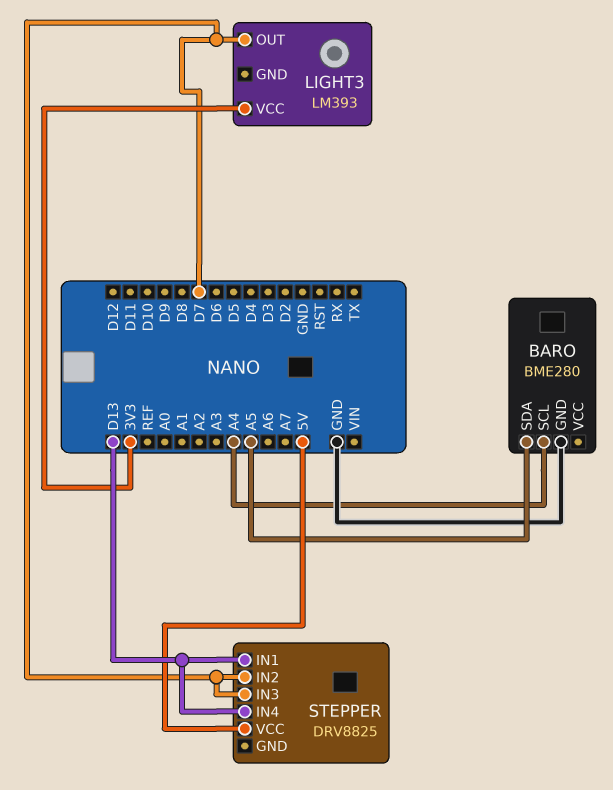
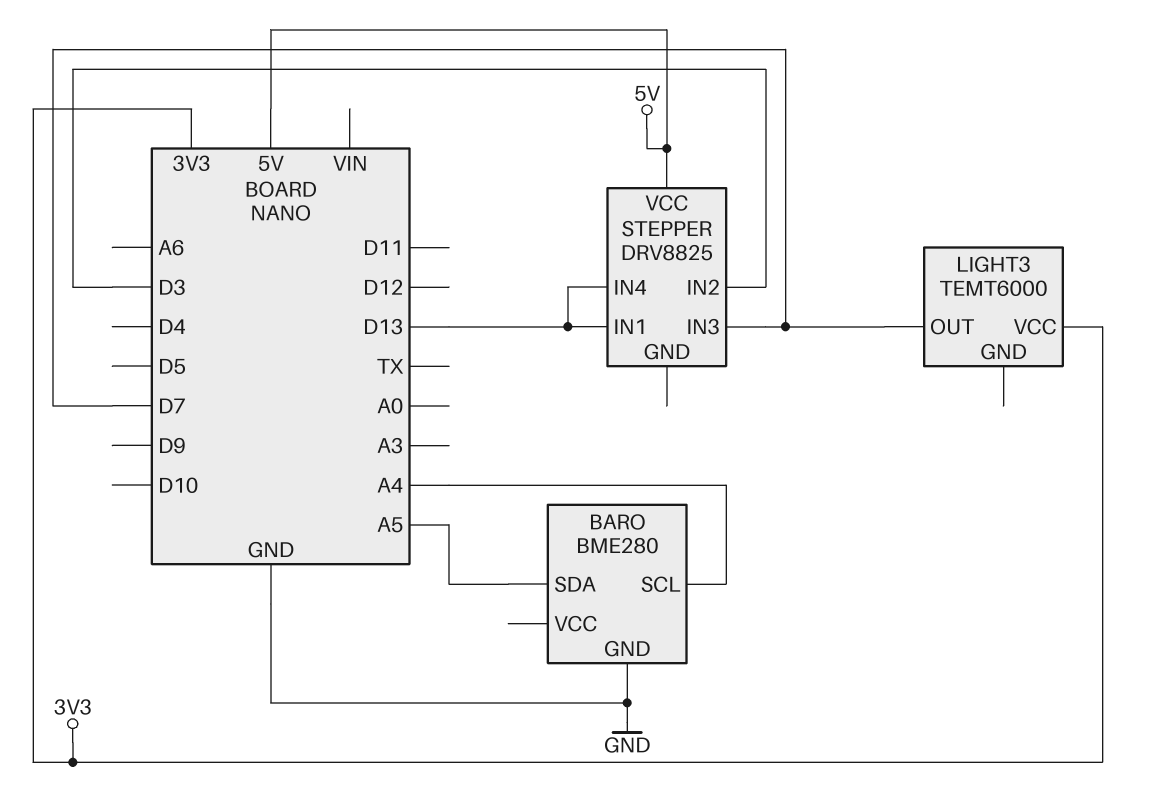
LIGHT3: LM393 -> TEMT6000
STEPPER pin IN2: D7 -> D3

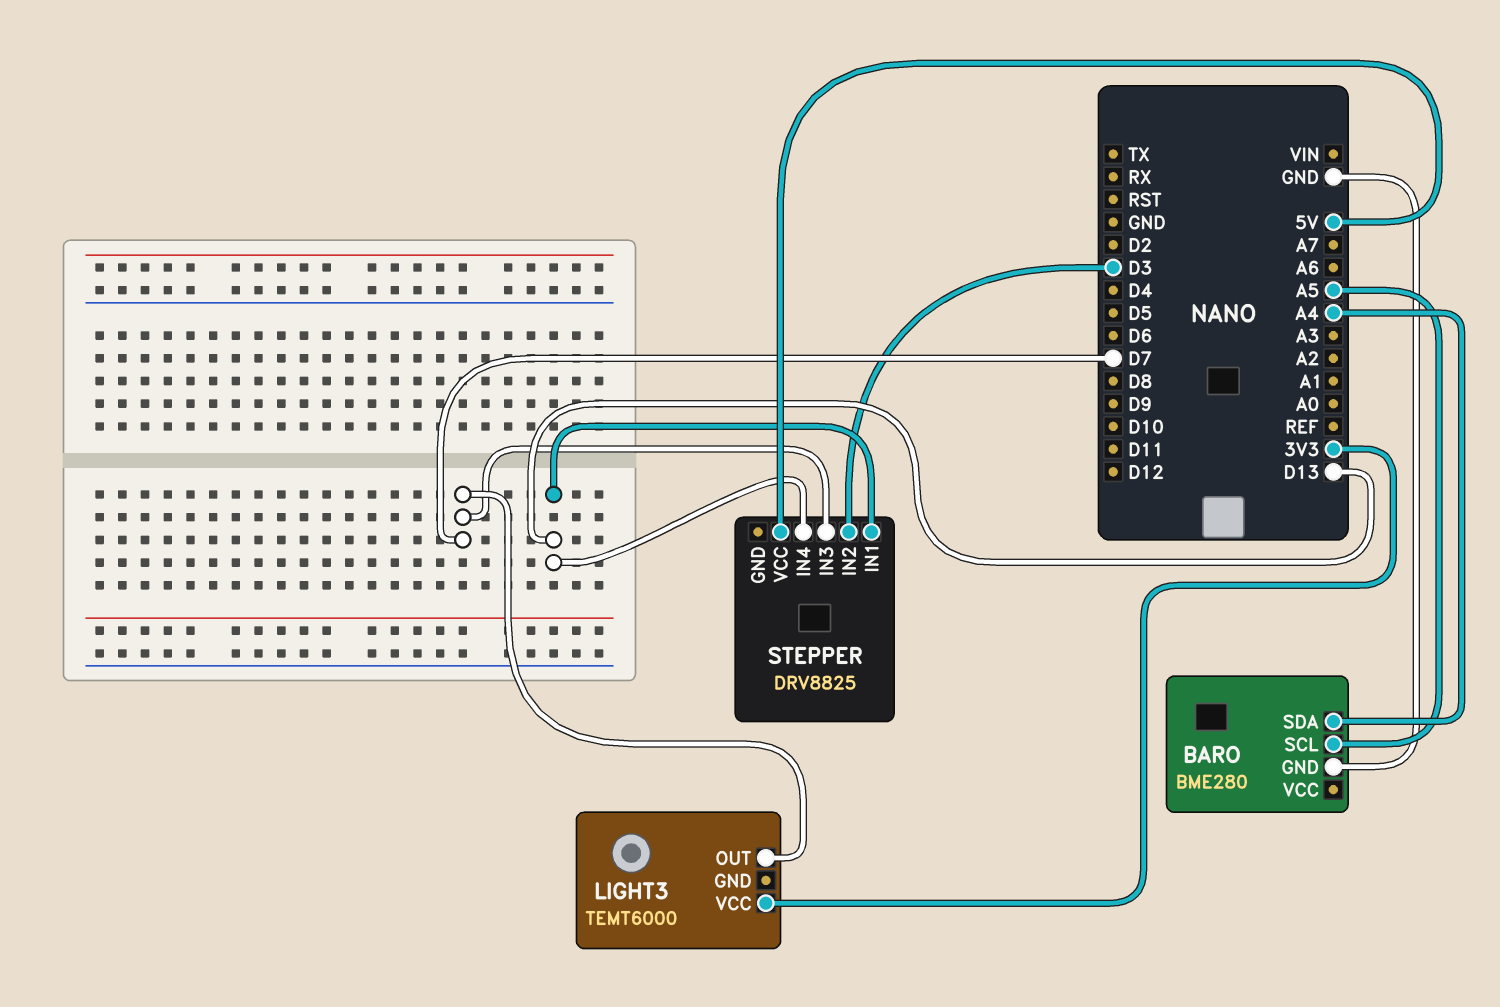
BARO pin SCL: A4 -> A5
BARO pin SDA: A5 -> A4

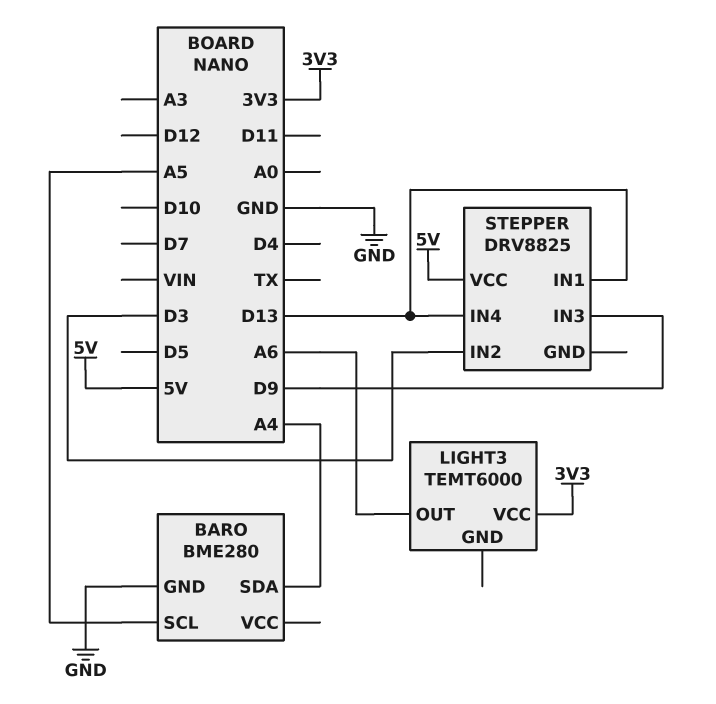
LIGHT3 pin OUT: D7 -> A6
STEPPER pin IN3: D7 -> D9

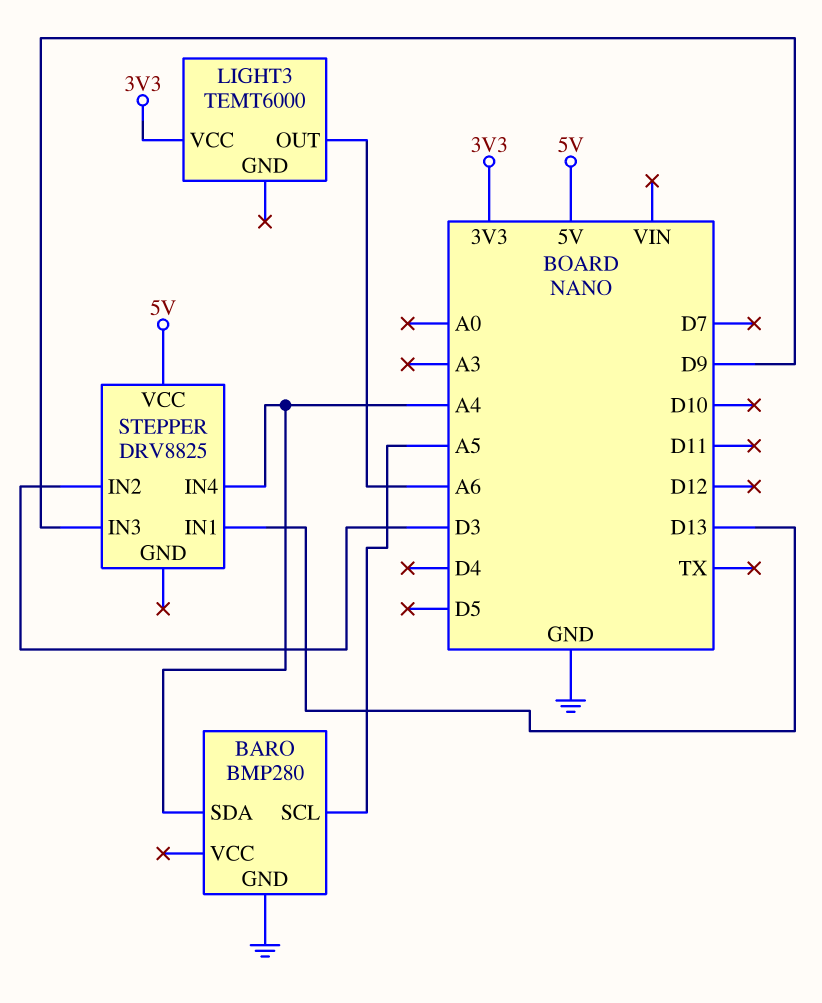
BARO: BME280 -> BMP280
STEPPER pin IN4: D13 -> A4

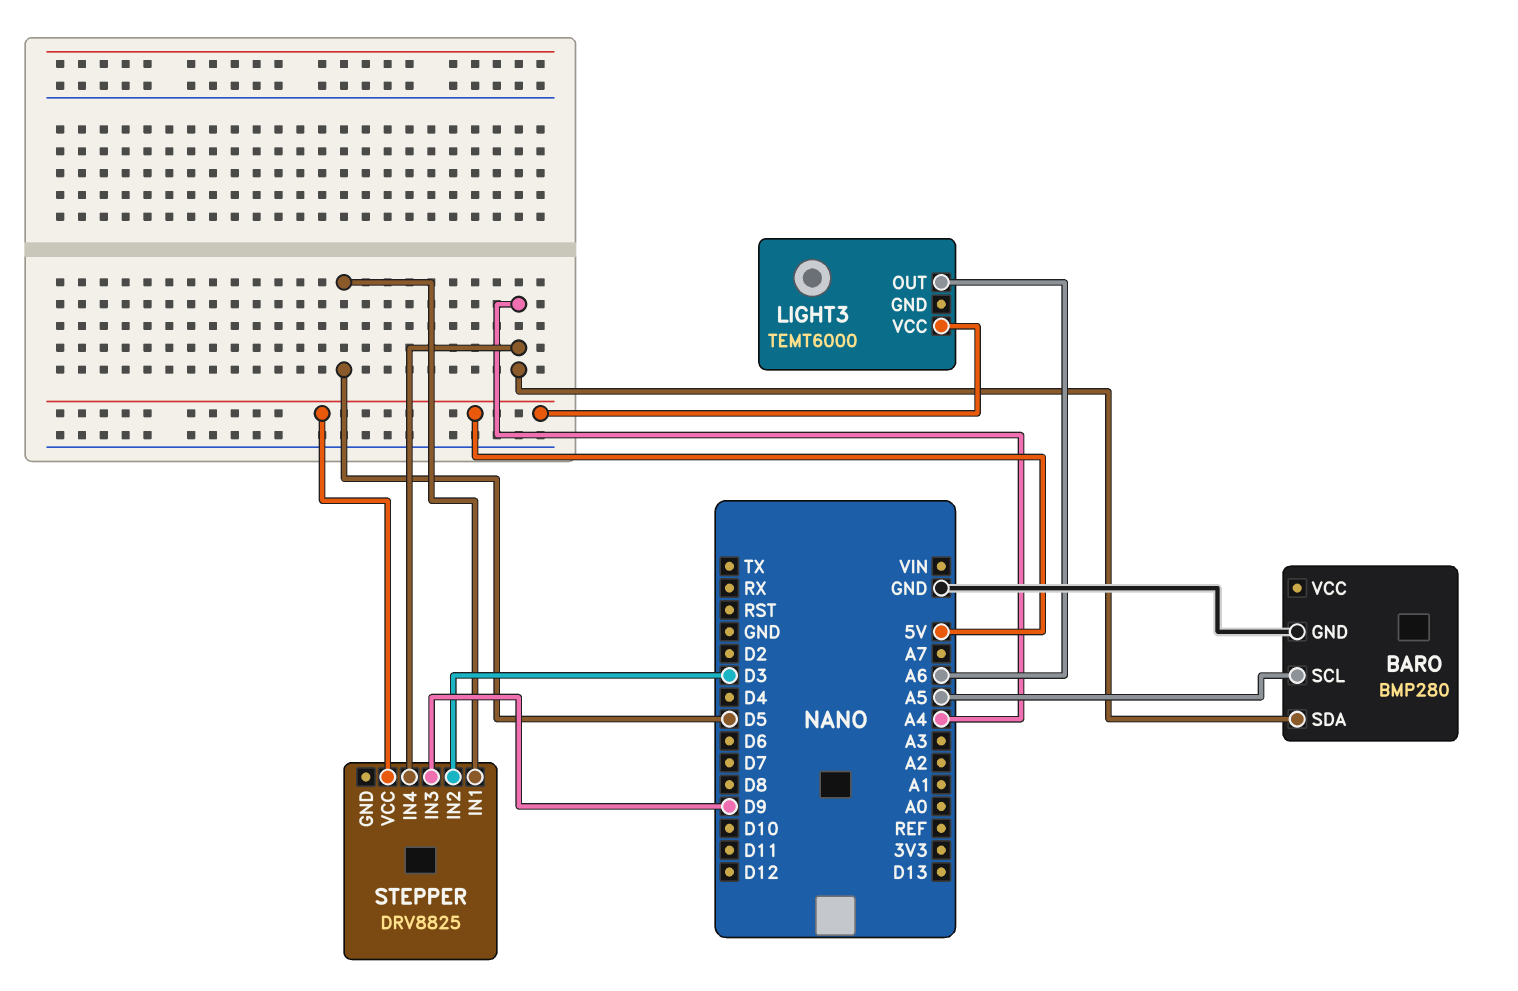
LIGHT3 pin VCC: 3V3 -> 5V
STEPPER pin IN1: D13 -> D5

